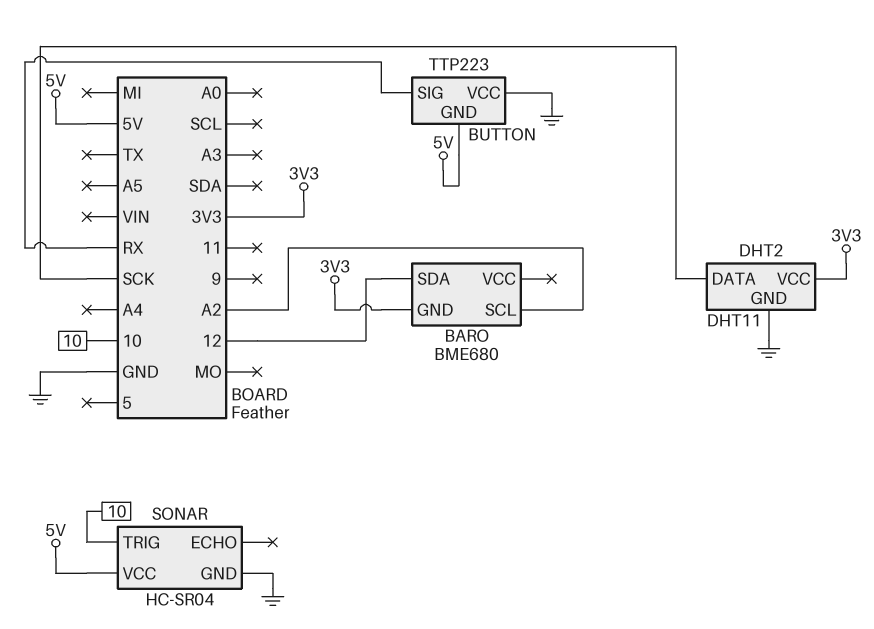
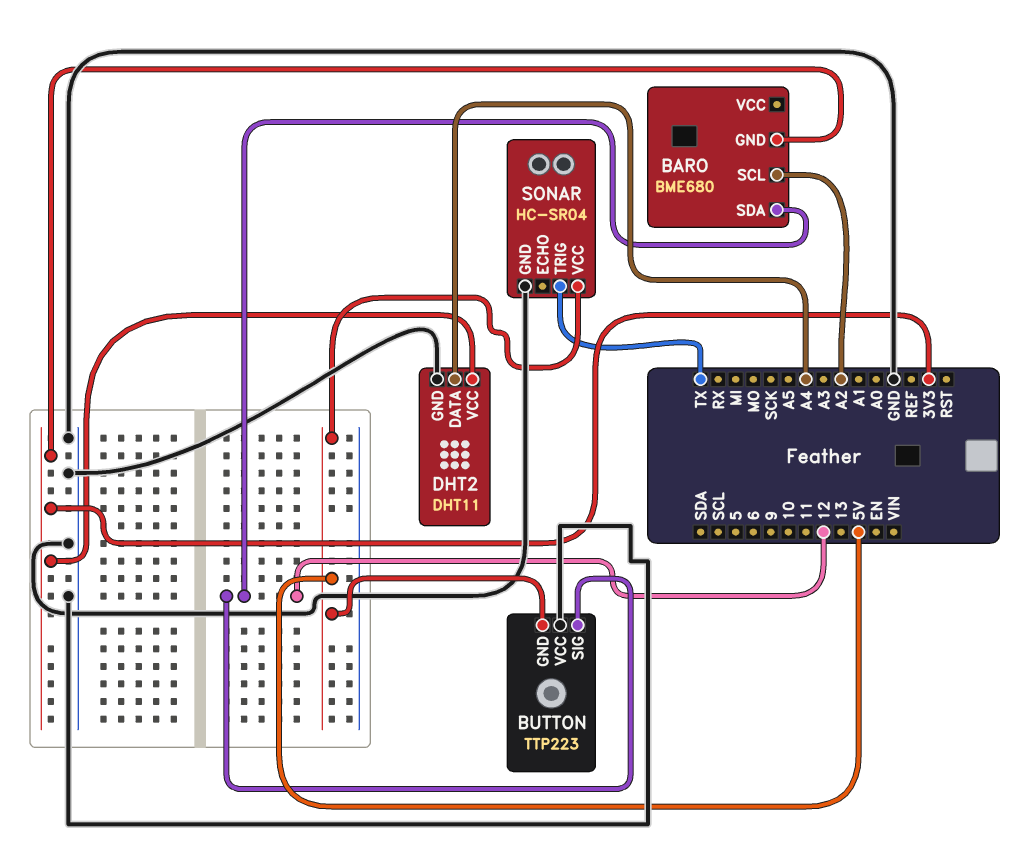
BUTTON pin SIG: RX -> 12
DHT2 pin DATA: SCK -> A4
SONAR pin TRIG: 10 -> TX

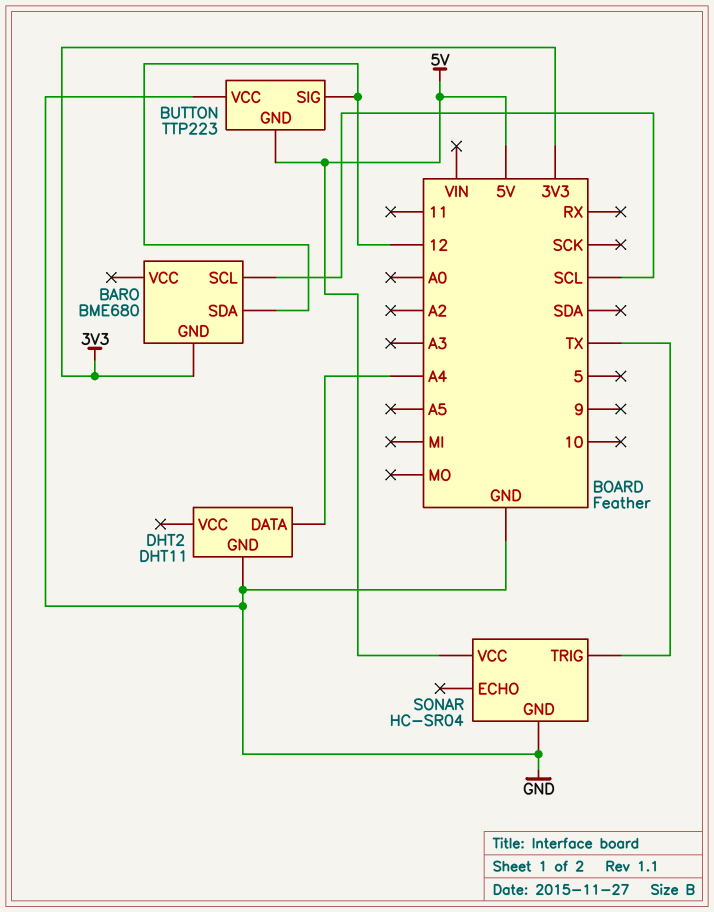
BARO pin SCL: A2 -> SCL
DHT2 pin VCC: 3V3 -> none

